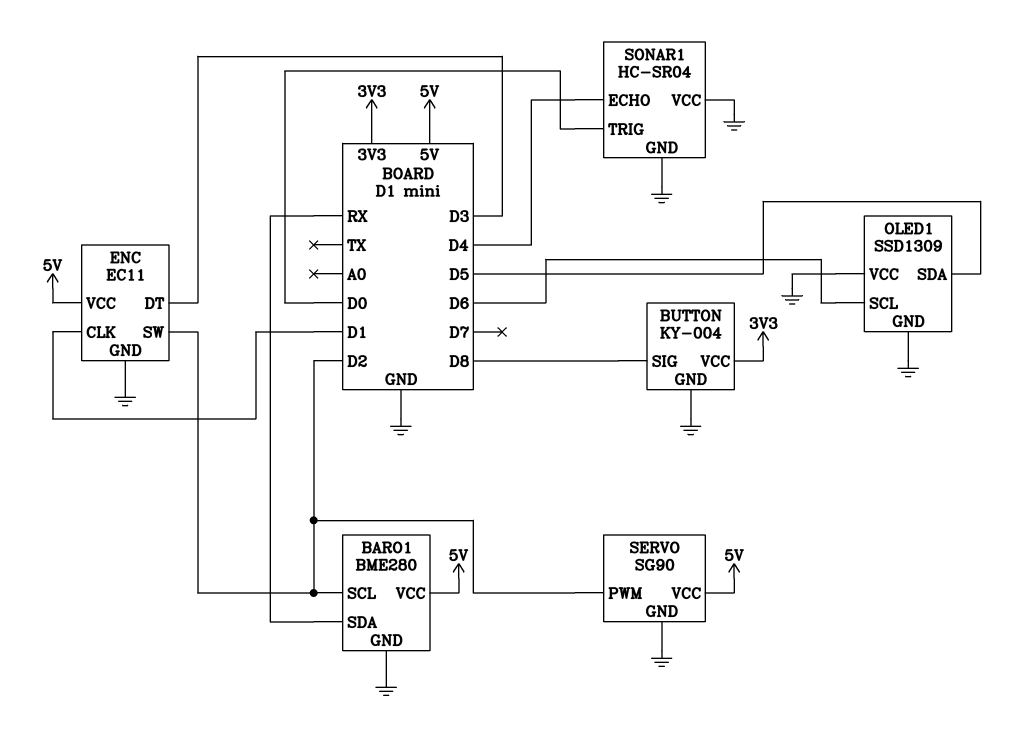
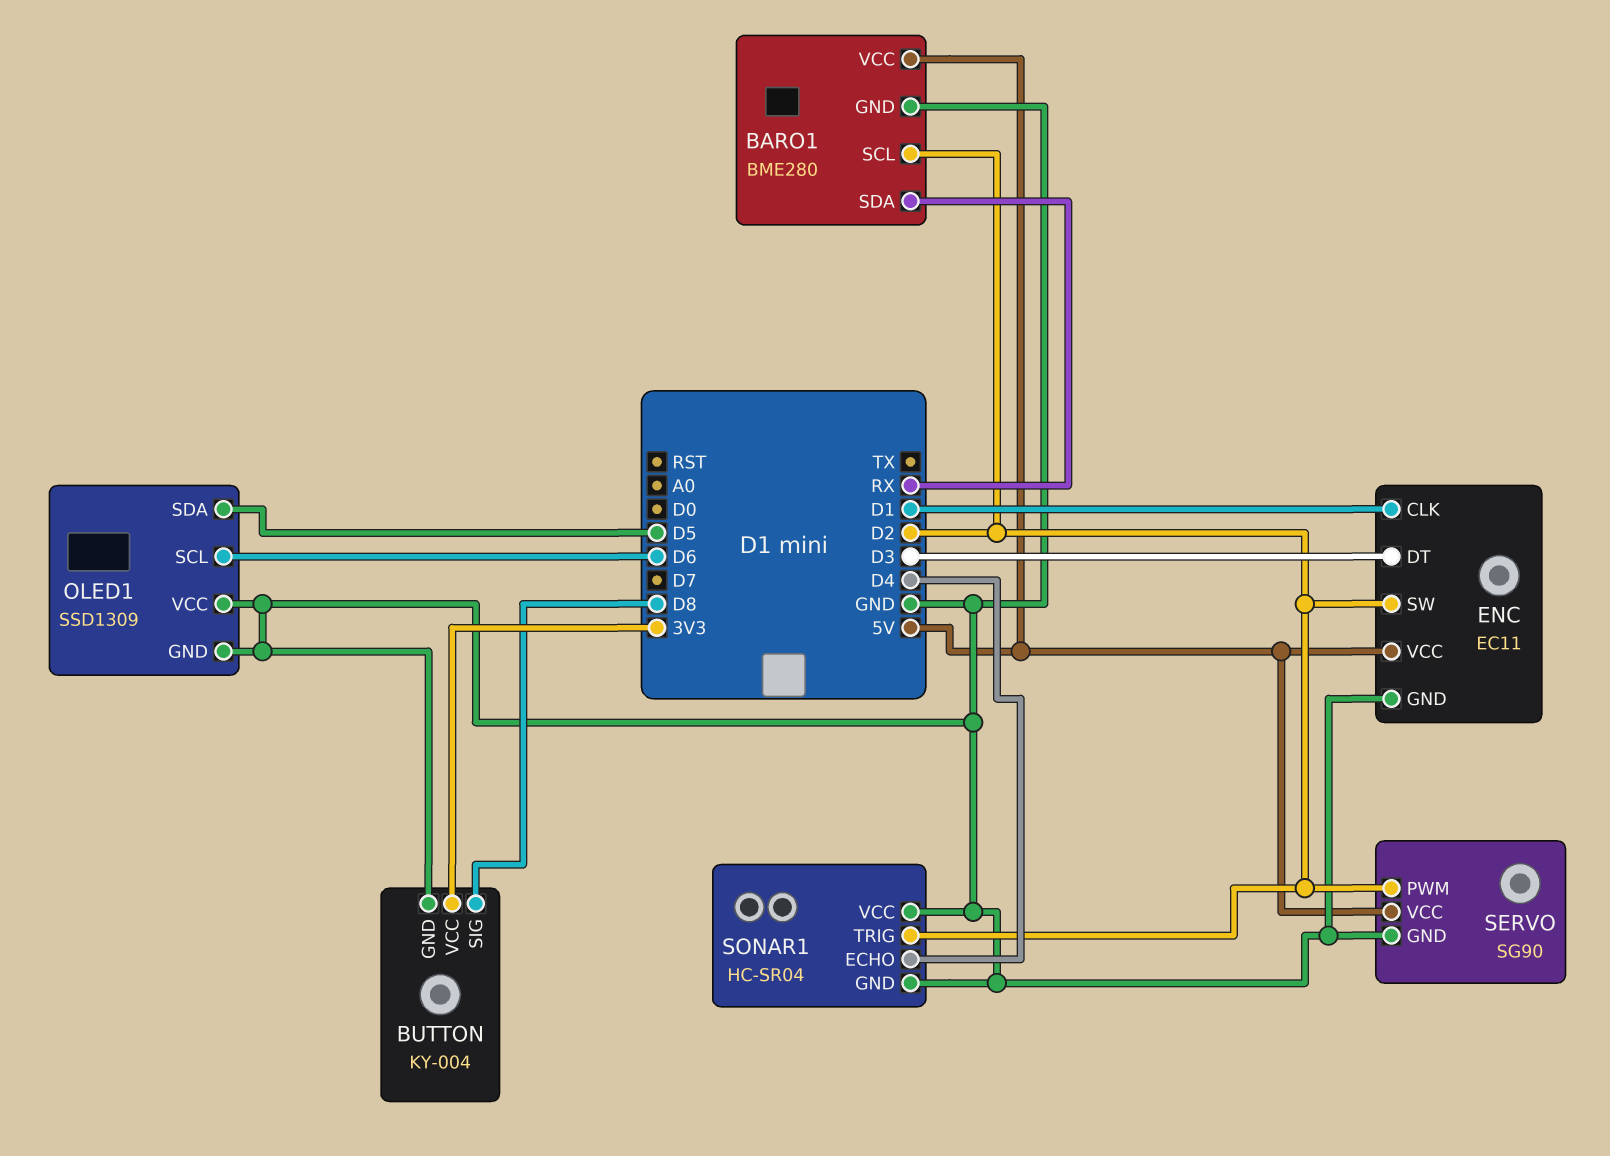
SONAR1 pin TRIG: D0 -> D2

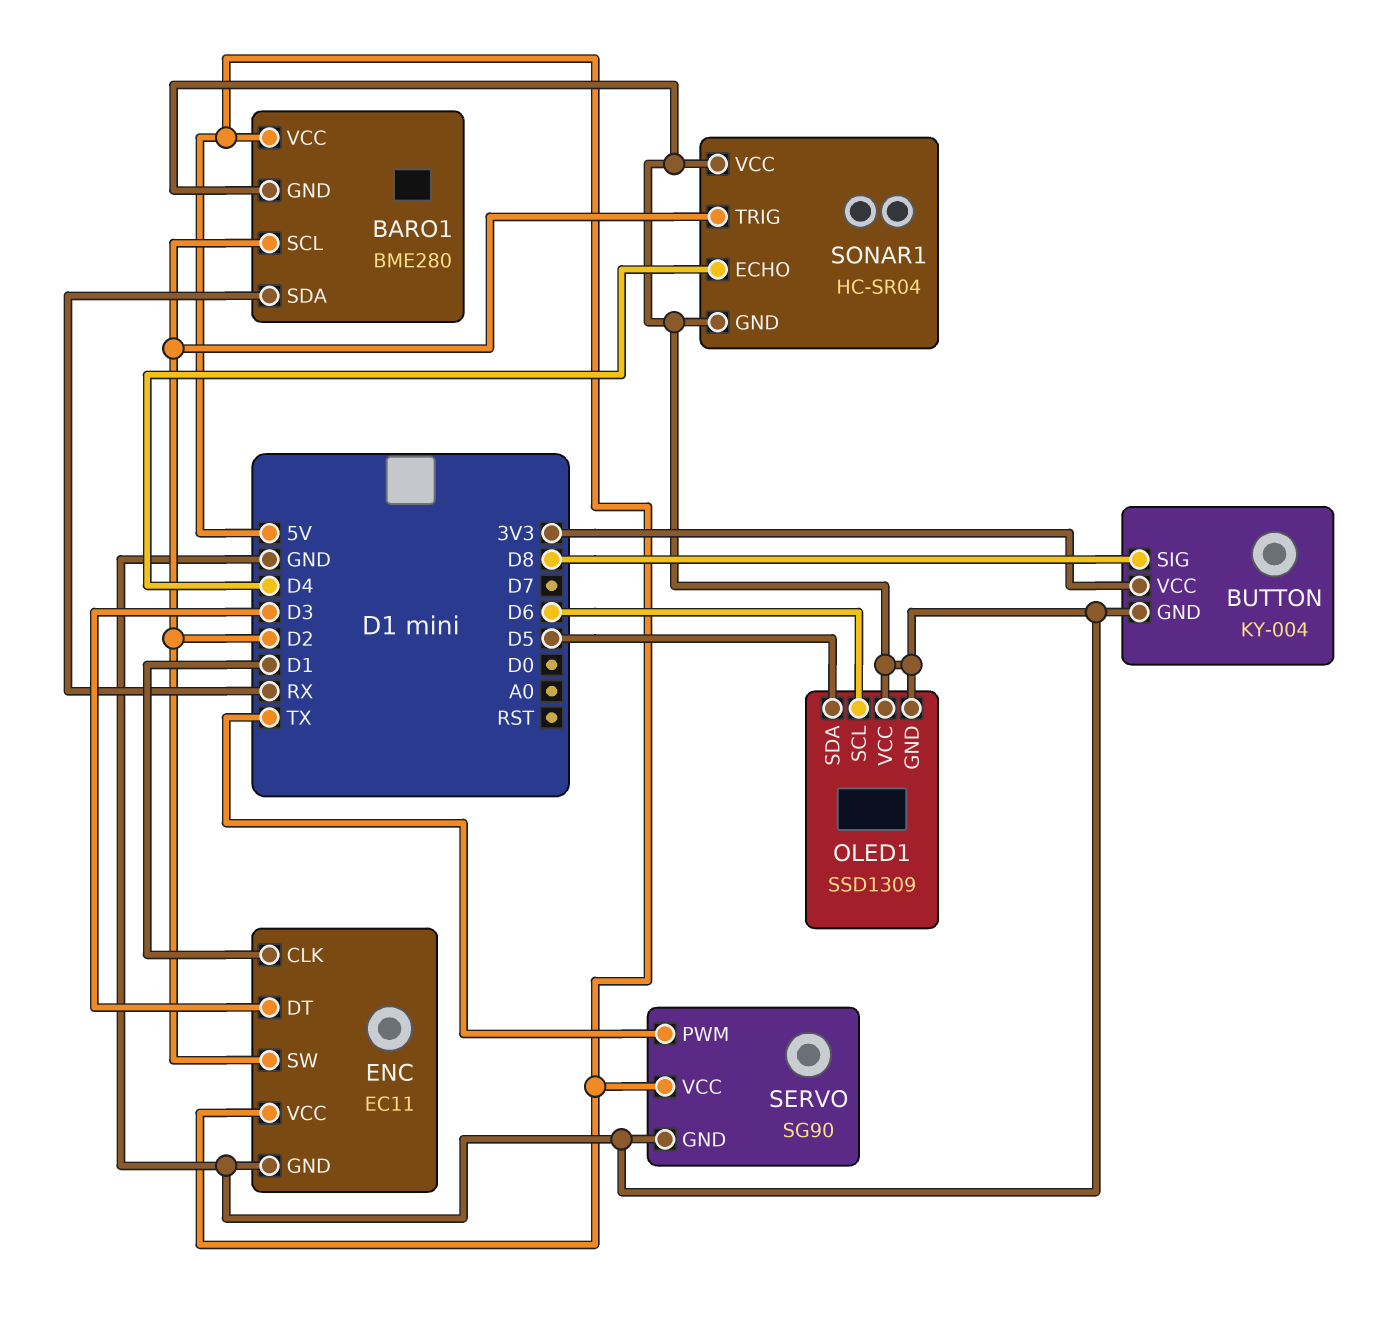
SERVO pin PWM: D2 -> TX

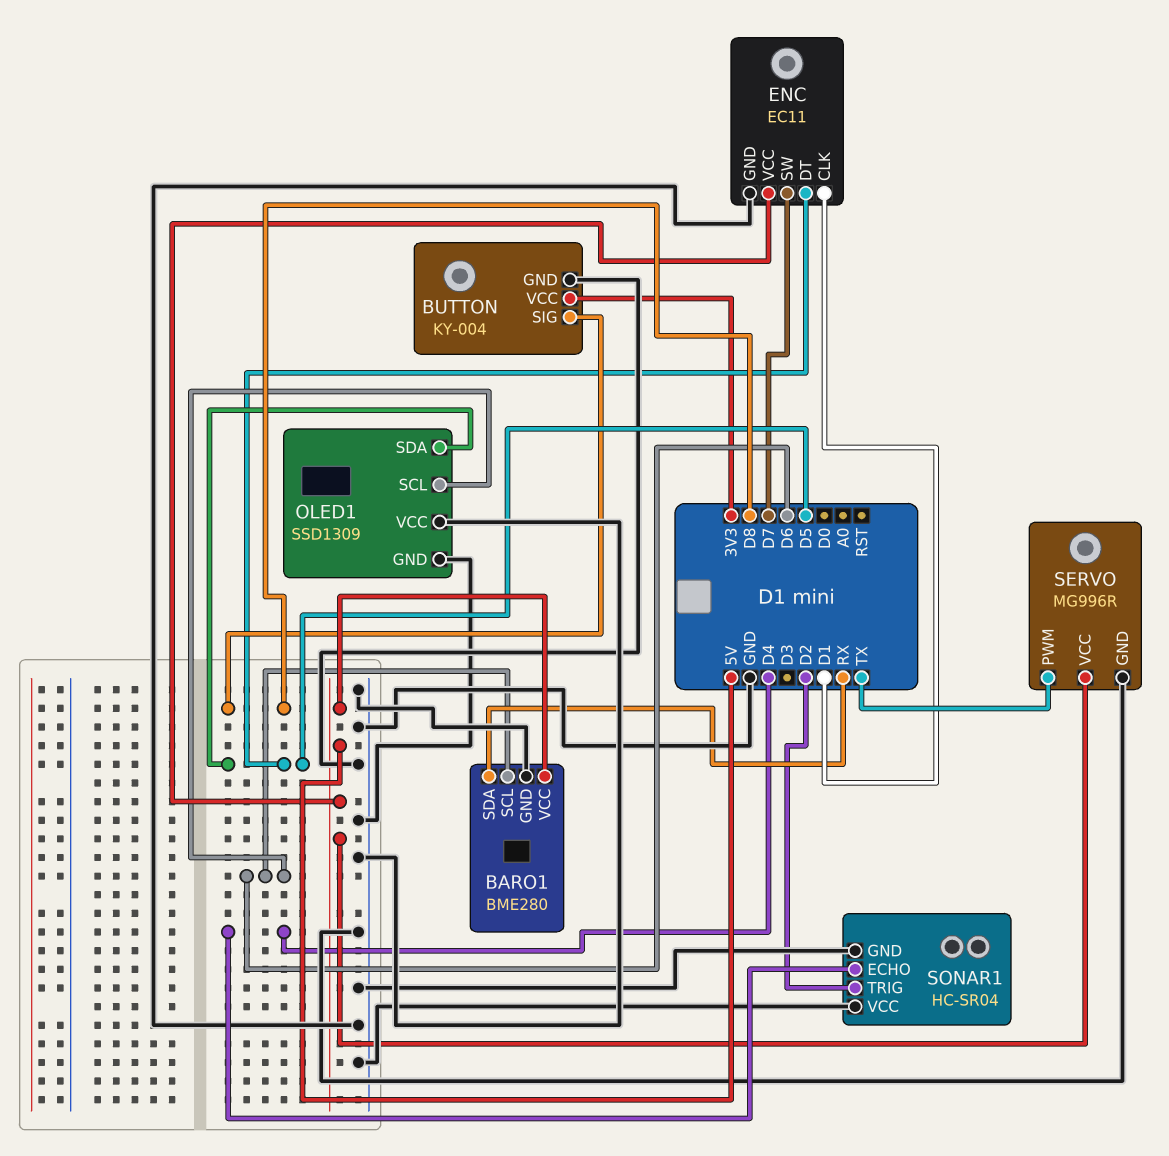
BARO1 pin SCL: D2 -> D6
ENC pin DT: D3 -> D5
ENC pin SW: D2 -> D7
SERVO: SG90 -> MG996R

